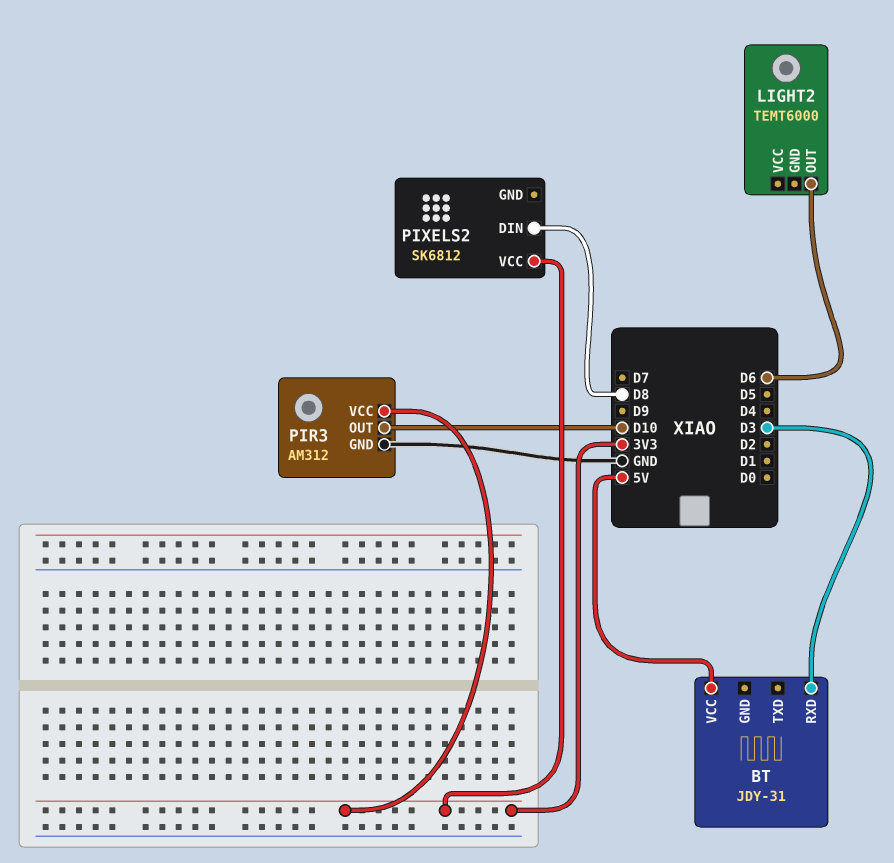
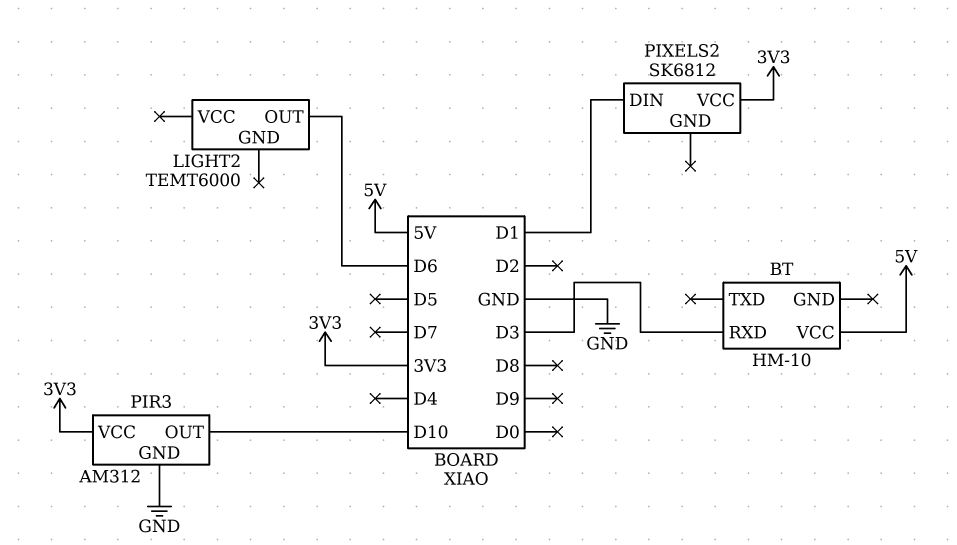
BT: JDY-31 -> HM-10
PIXELS2 pin DIN: D8 -> D1

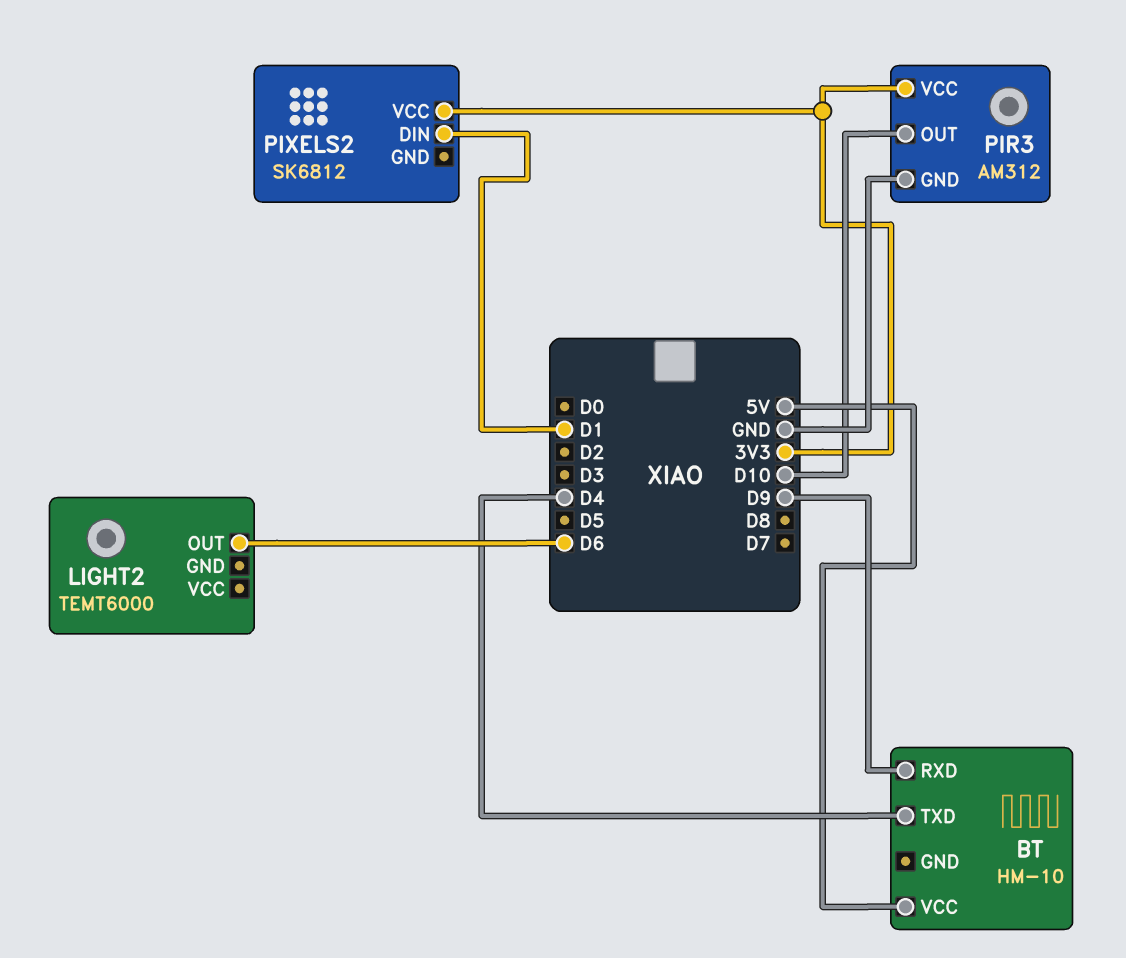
BT pin RXD: D3 -> D9
BT pin TXD: none -> D4

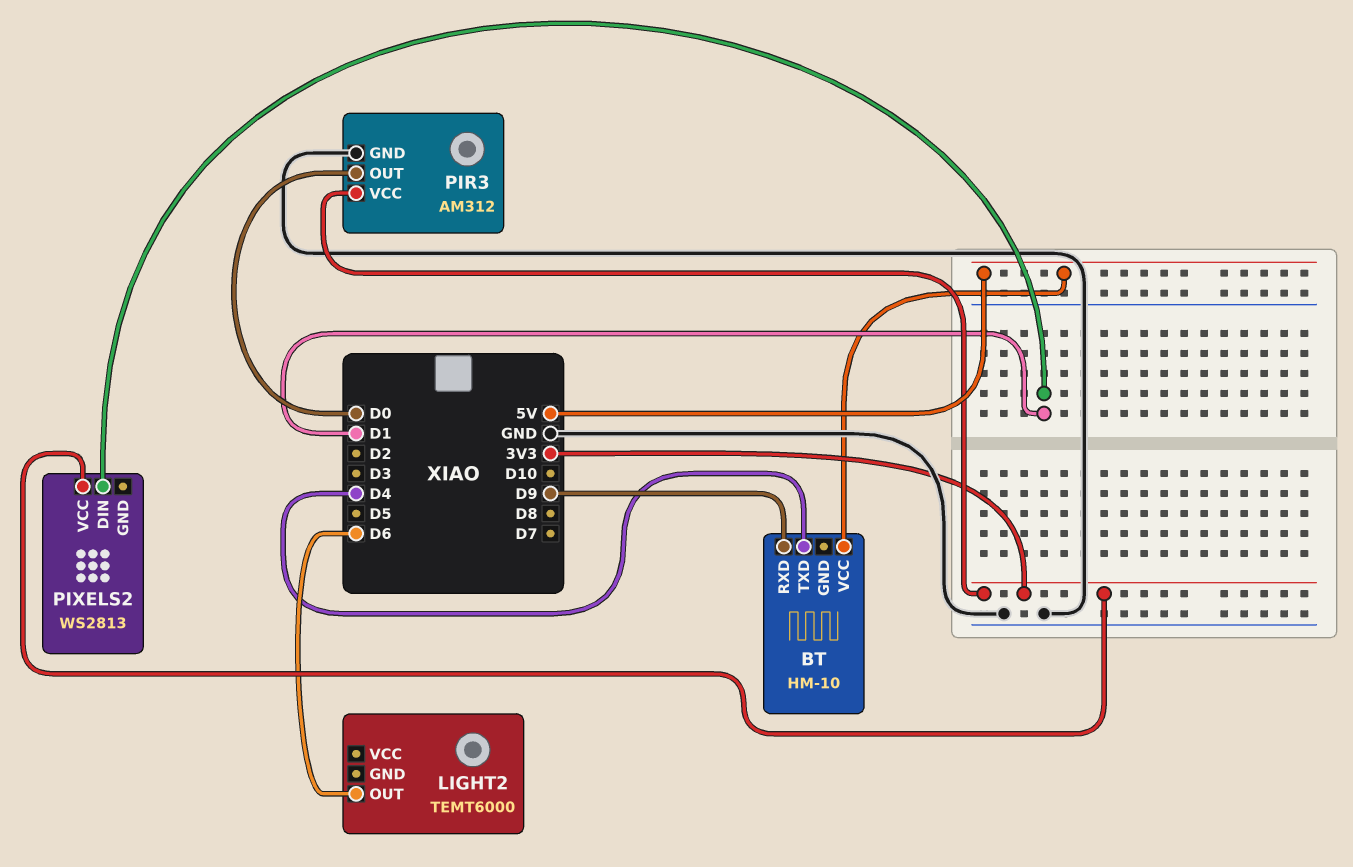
PIR3 pin OUT: D10 -> D0
PIXELS2: SK6812 -> WS2813

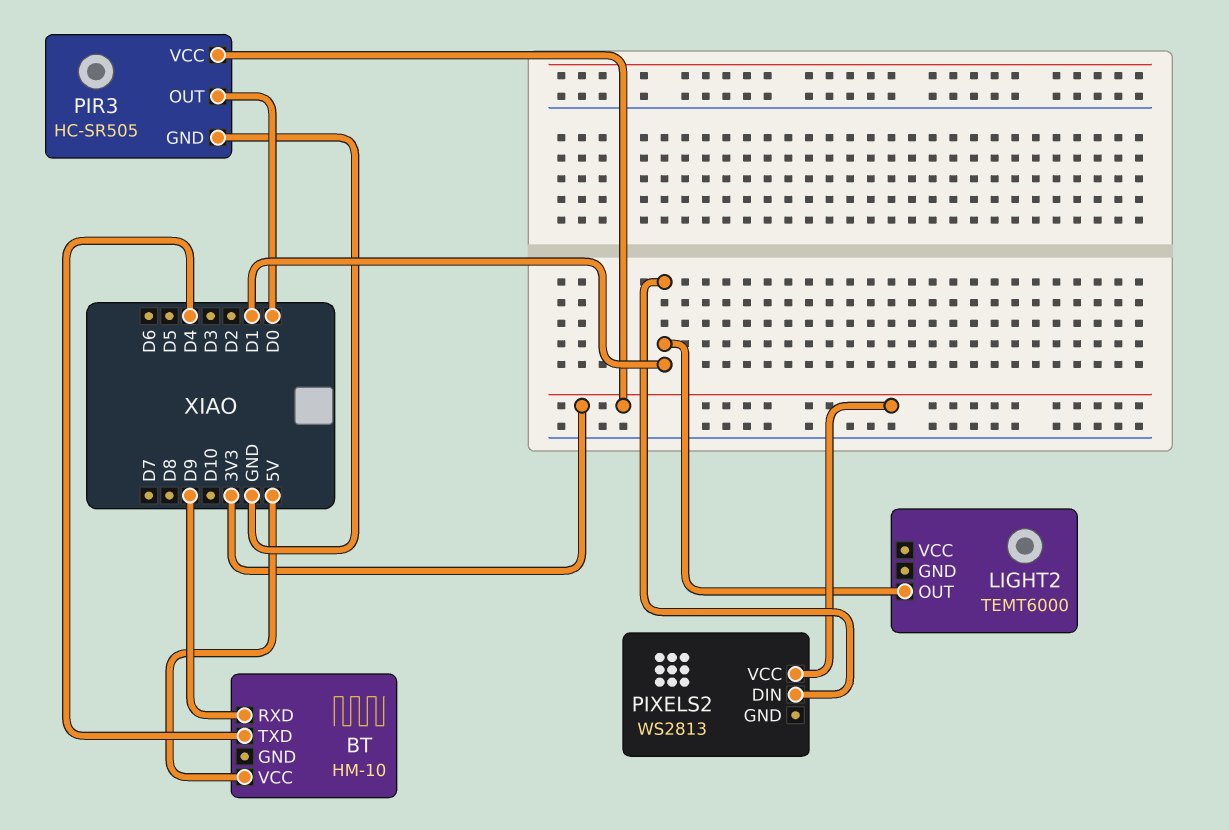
LIGHT2 pin OUT: D6 -> D1
PIR3: AM312 -> HC-SR505

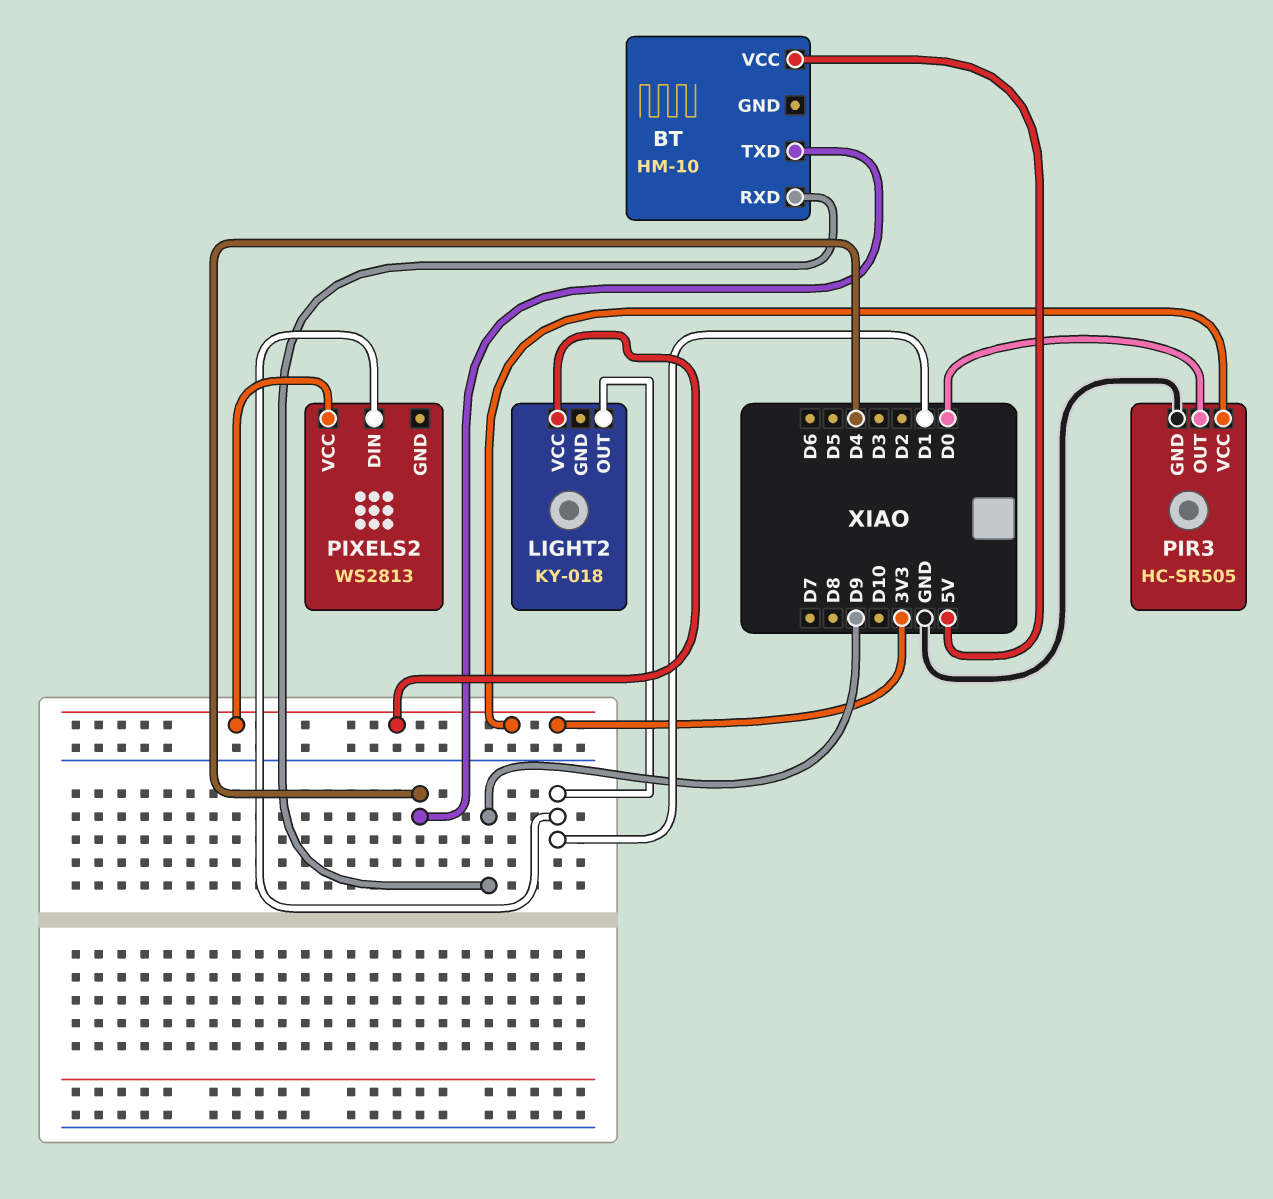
LIGHT2: TEMT6000 -> KY-018
LIGHT2 pin VCC: none -> 3V3

